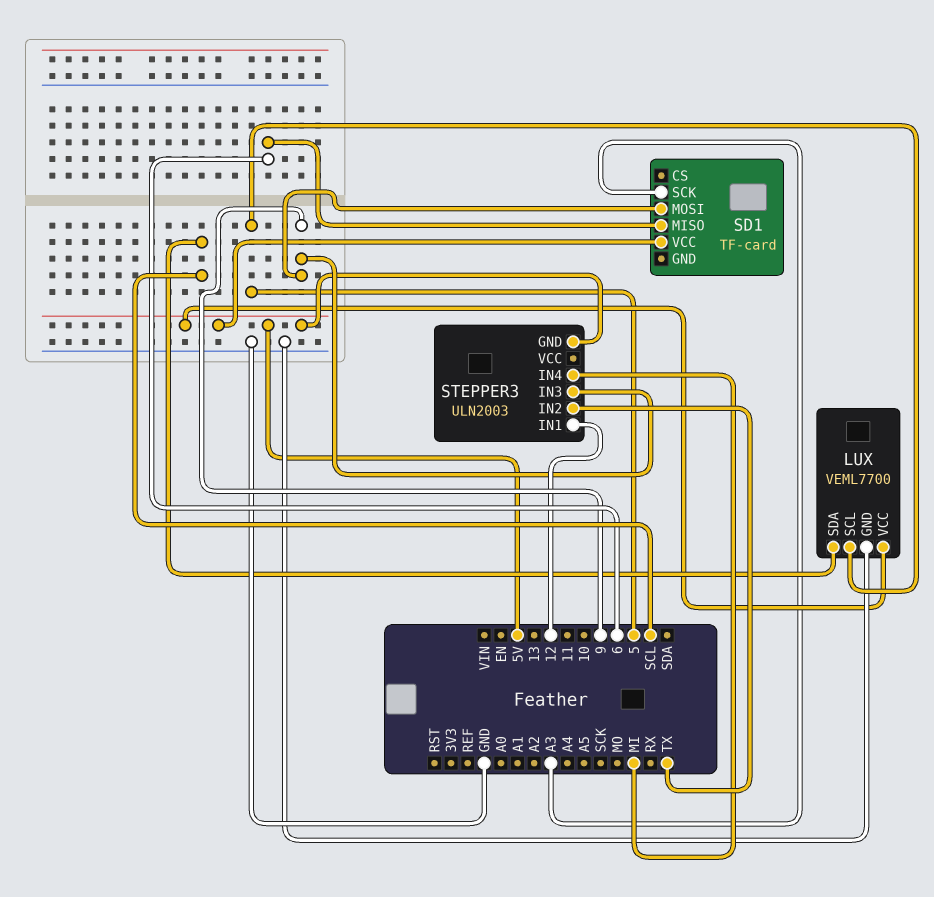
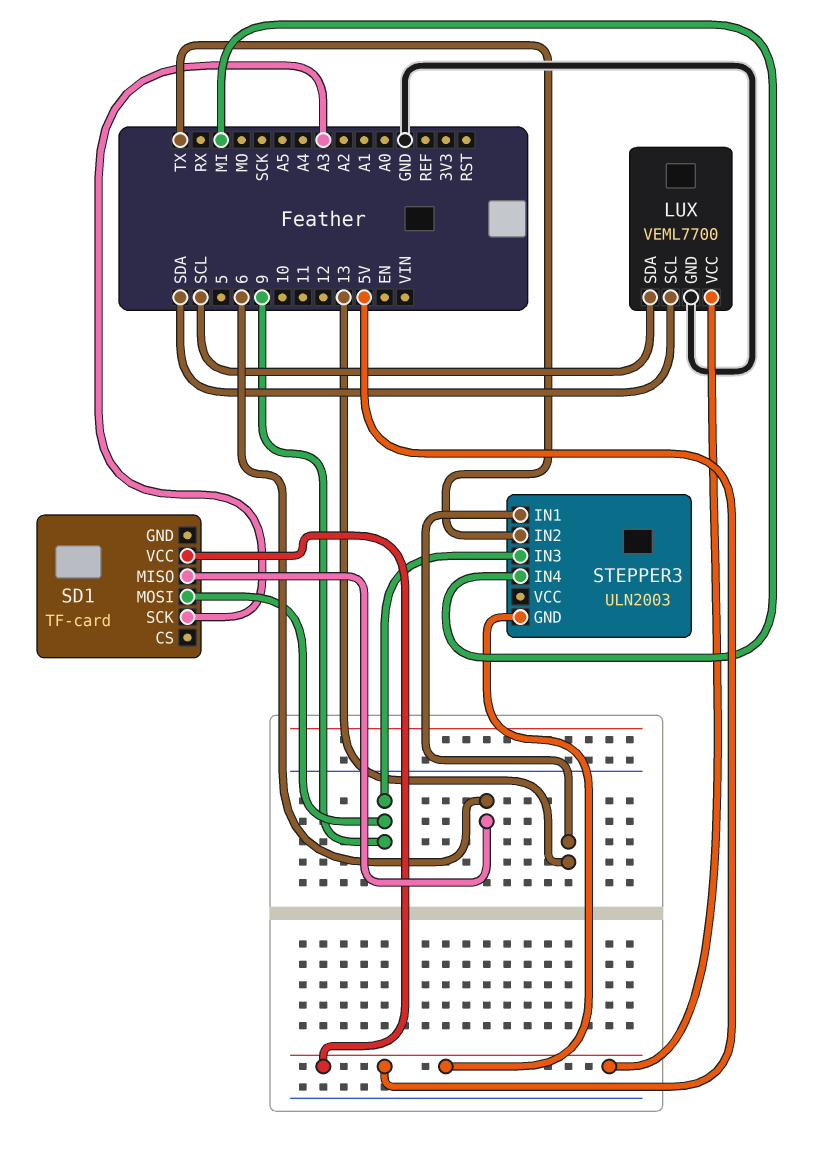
LUX pin SCL: 5 -> SDA
STEPPER3 pin IN1: 12 -> 13

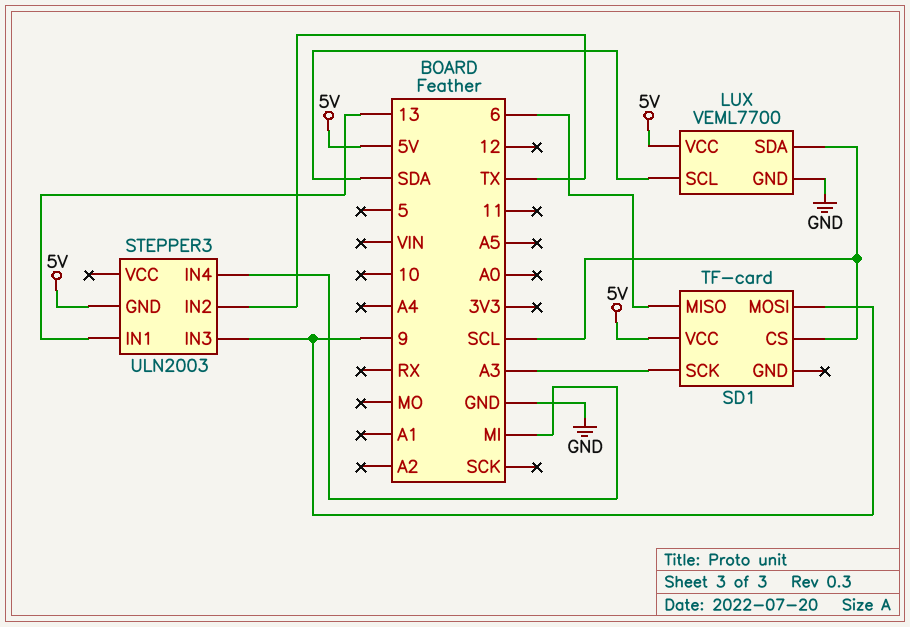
SD1 pin CS: none -> SCL

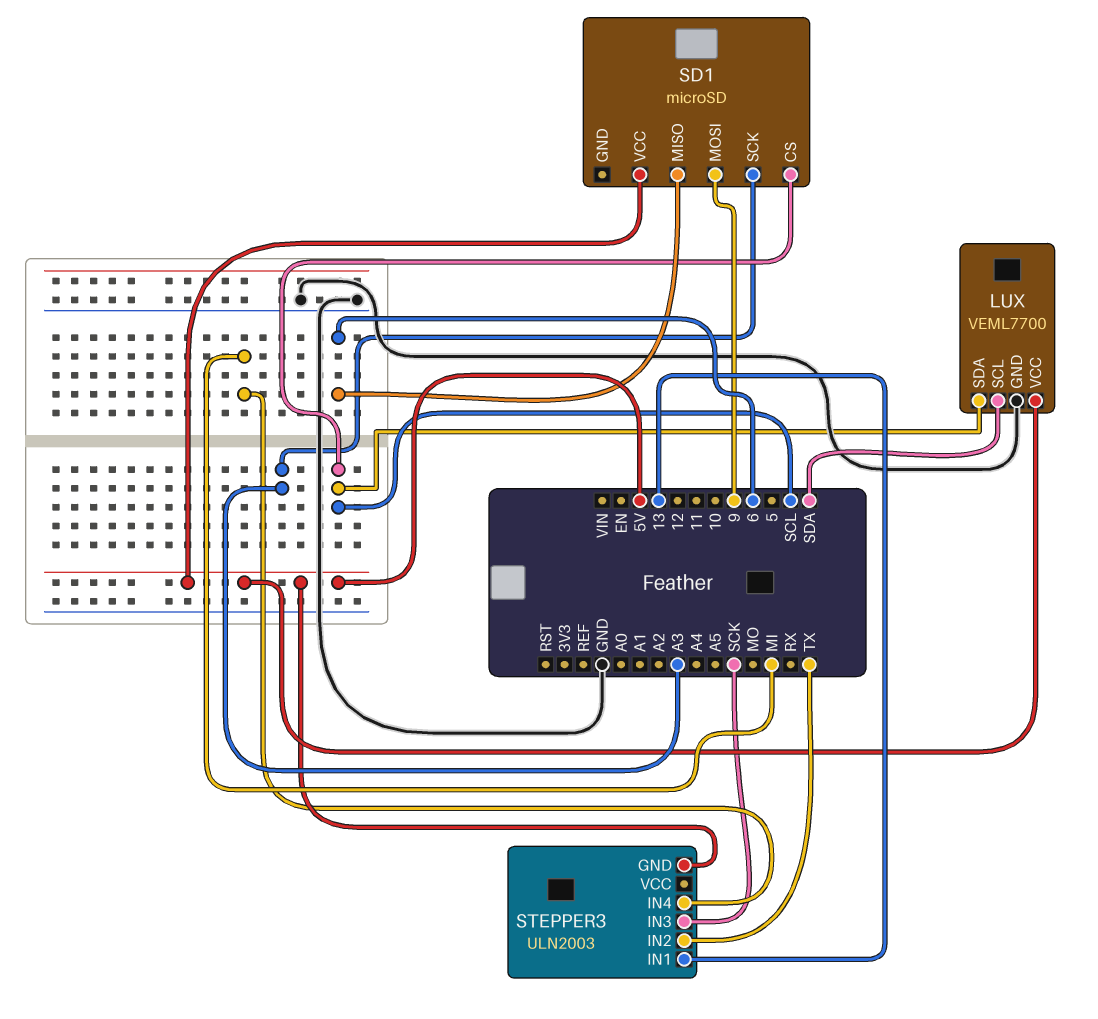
SD1: TF-card -> microSD
STEPPER3 pin IN3: 9 -> SCK

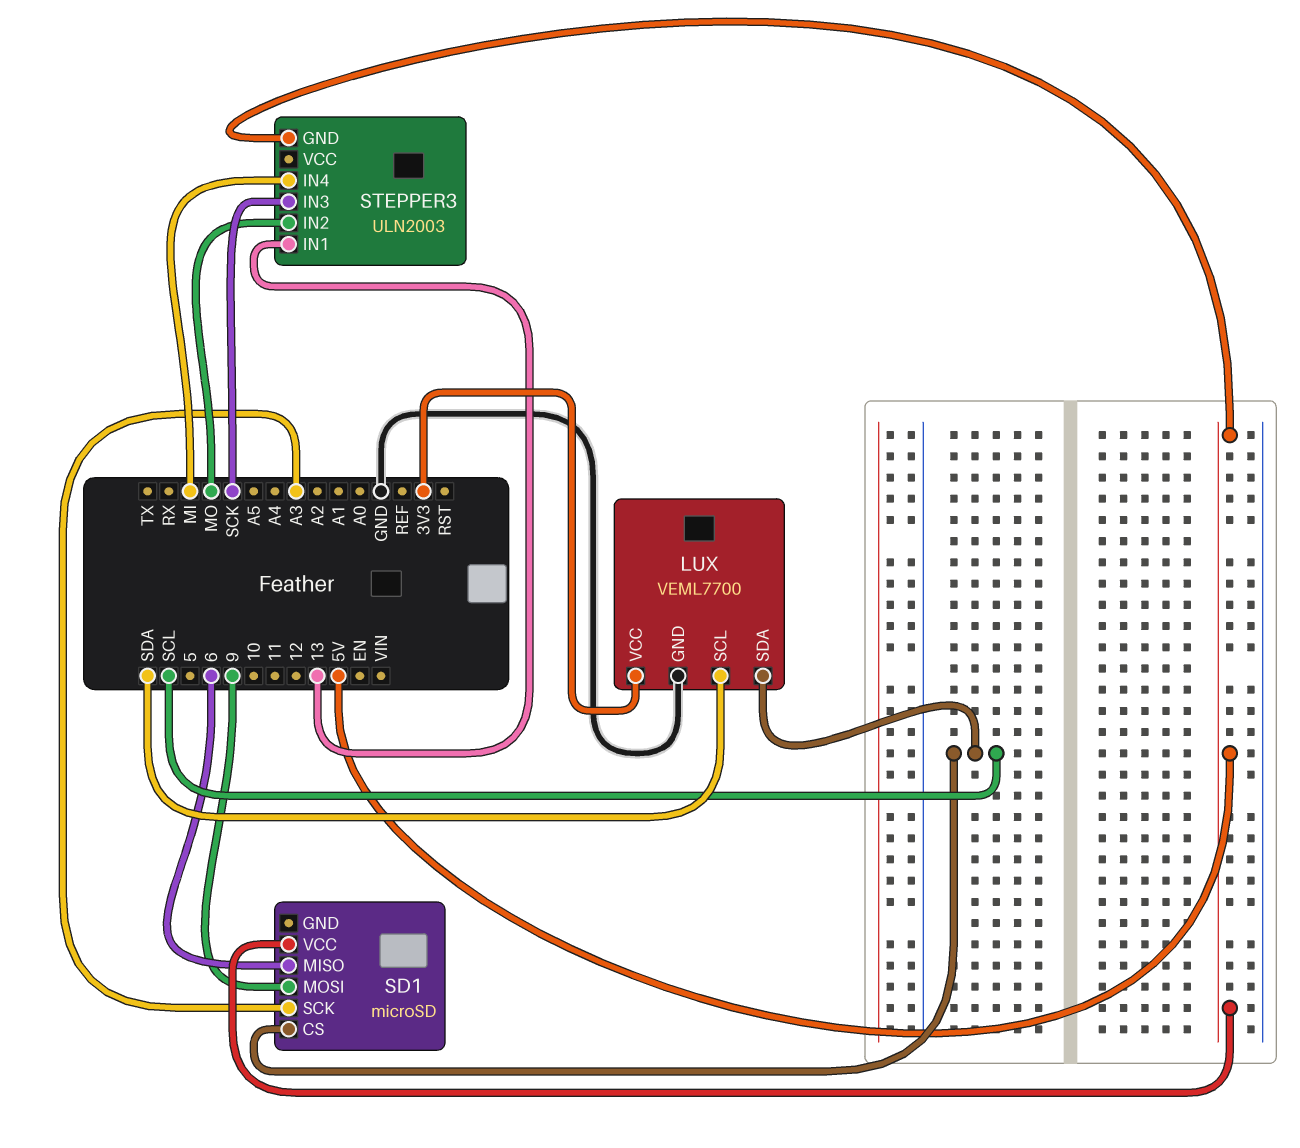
LUX pin VCC: 5V -> 3V3
STEPPER3 pin IN2: TX -> MO

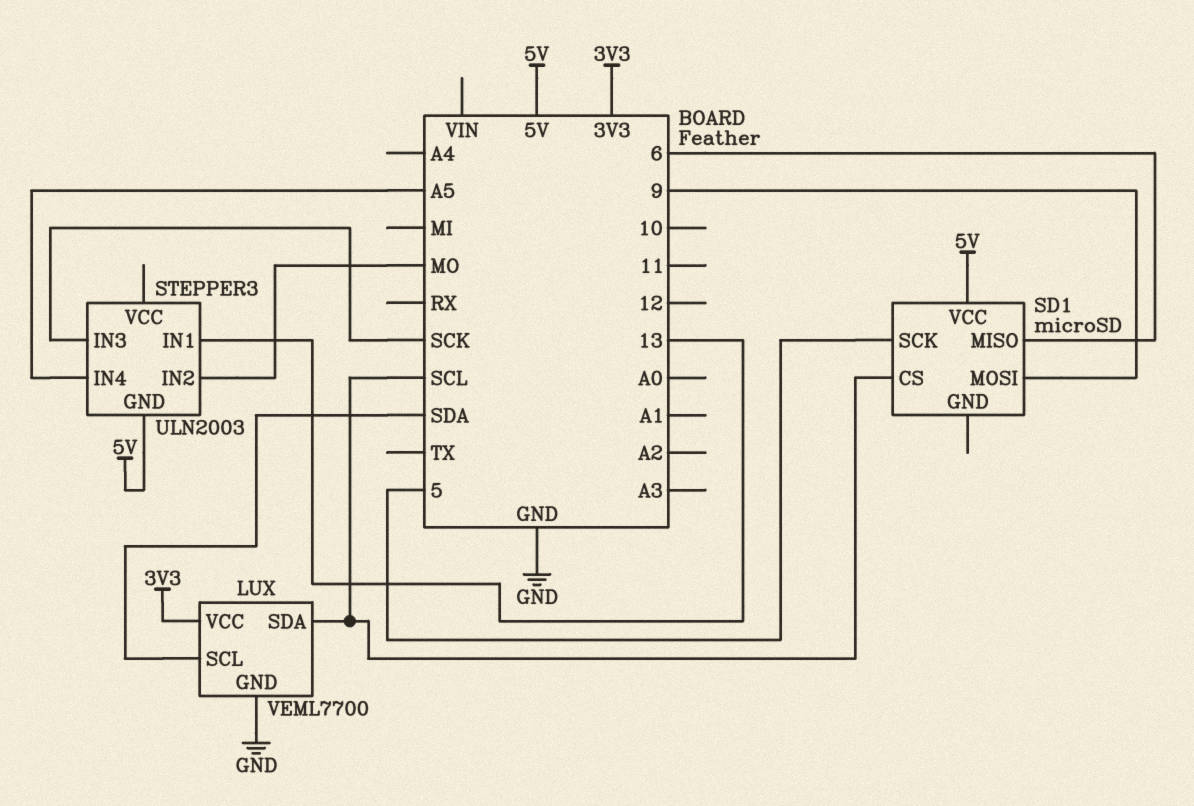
SD1 pin SCK: A3 -> 5
STEPPER3 pin IN4: MI -> A5

